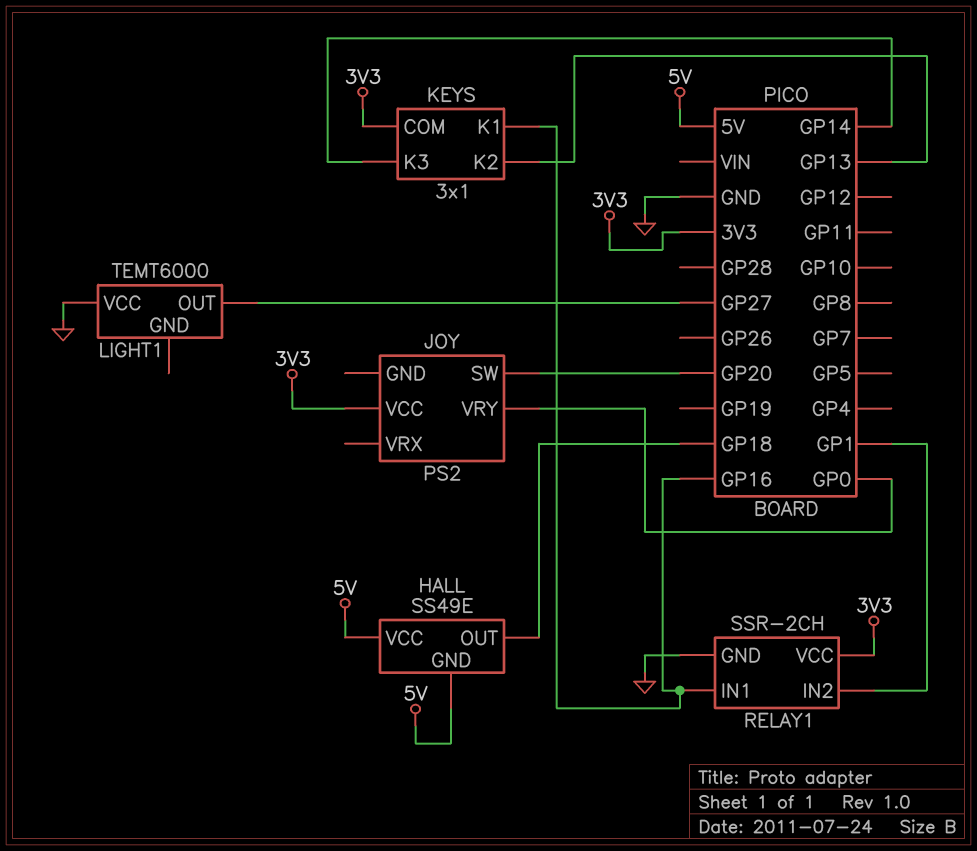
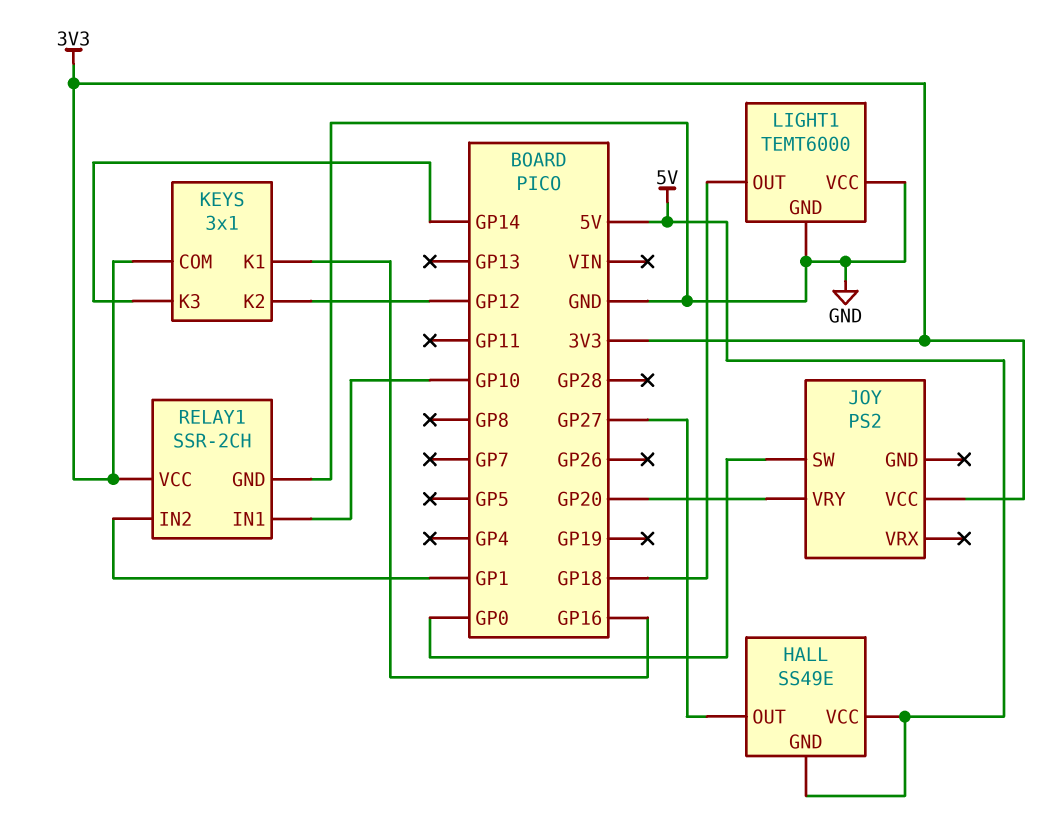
HALL pin OUT: GP18 -> GP27
JOY pin SW: GP20 -> GP0
JOY pin VRY: GP0 -> GP20
KEYS pin K2: GP13 -> GP12
LIGHT1 pin GND: none -> GND
LIGHT1 pin OUT: GP27 -> GP18
RELAY1 pin IN1: GP16 -> GP10

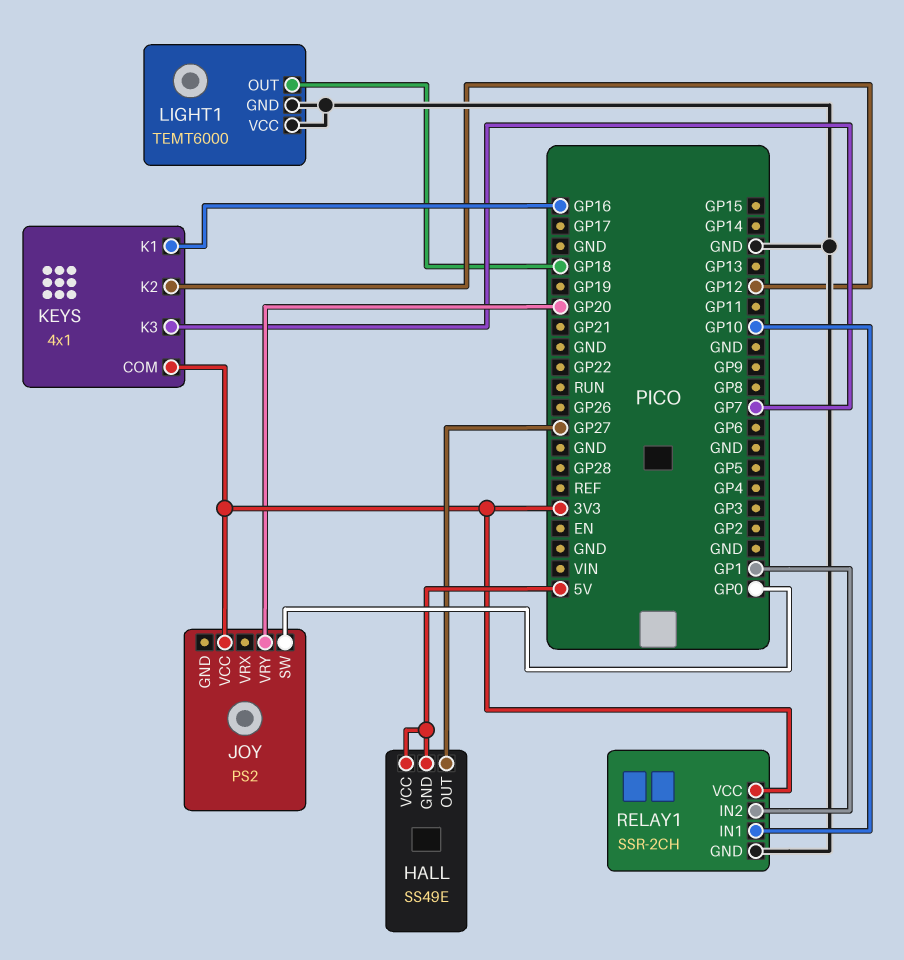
KEYS: 3x1 -> 4x1
KEYS pin K3: GP14 -> GP7

